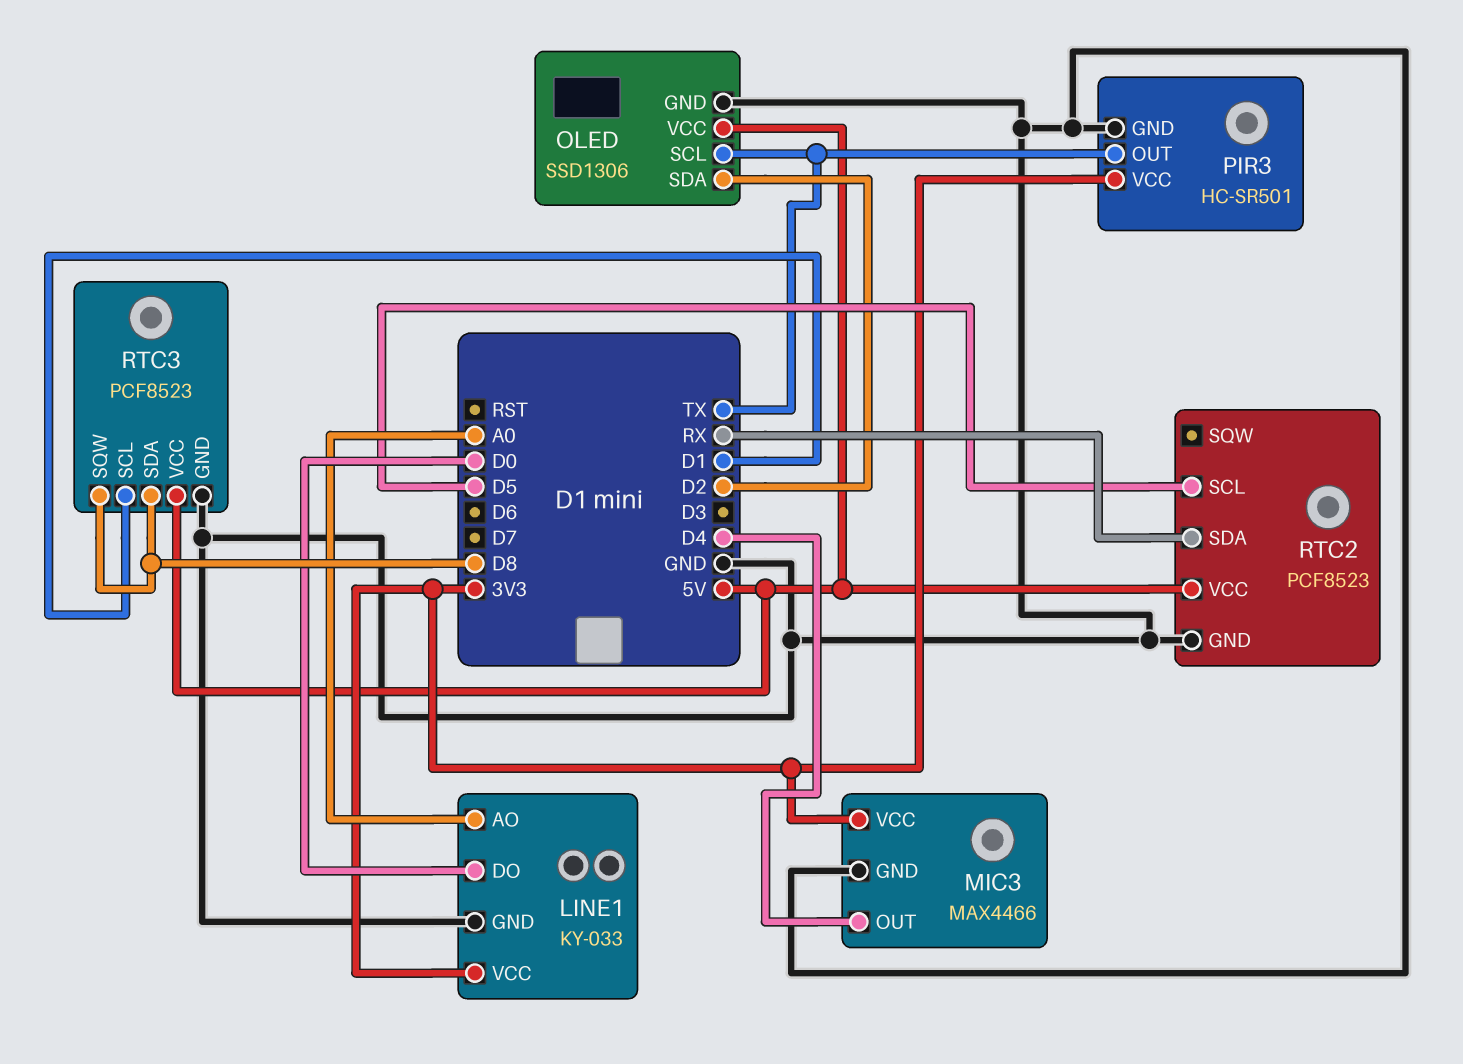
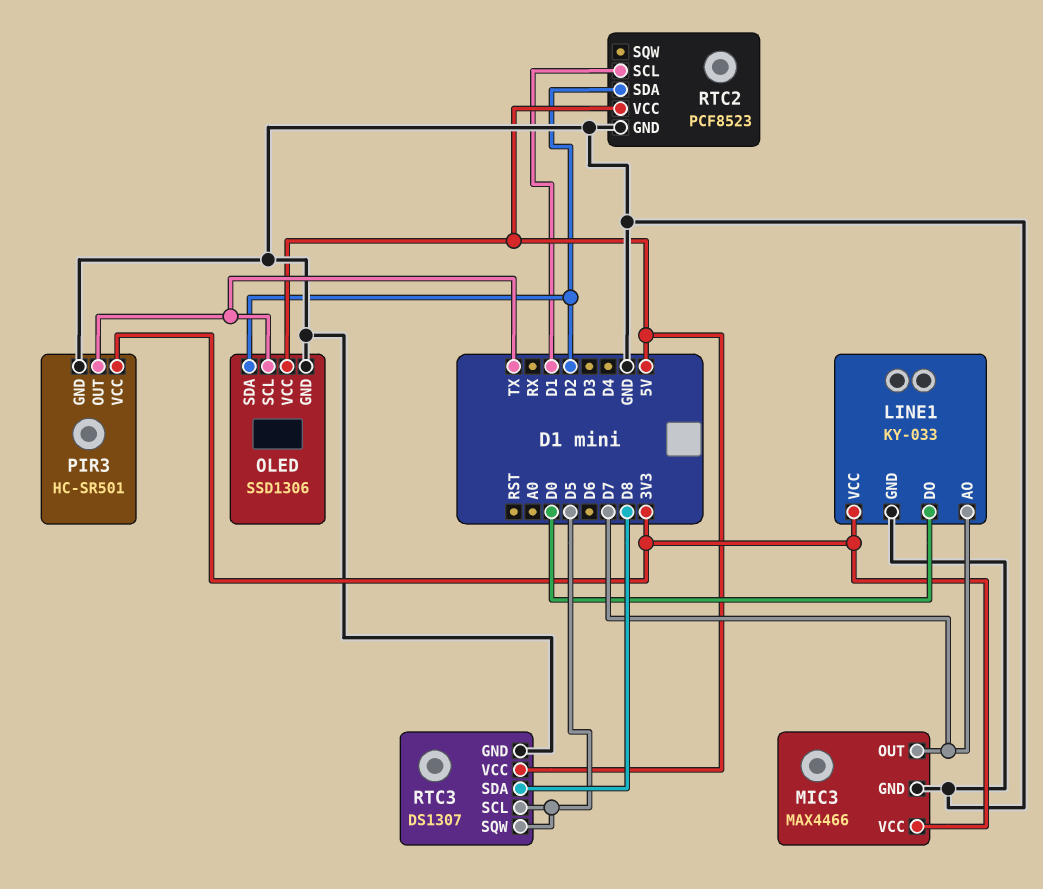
LINE1 pin AO: A0 -> D7
MIC3 pin OUT: D4 -> D7
RTC2 pin SCL: D5 -> D1
RTC2 pin SDA: RX -> D2
RTC3: PCF8523 -> DS1307
RTC3 pin SCL: D1 -> D5
RTC3 pin SQW: D8 -> D5

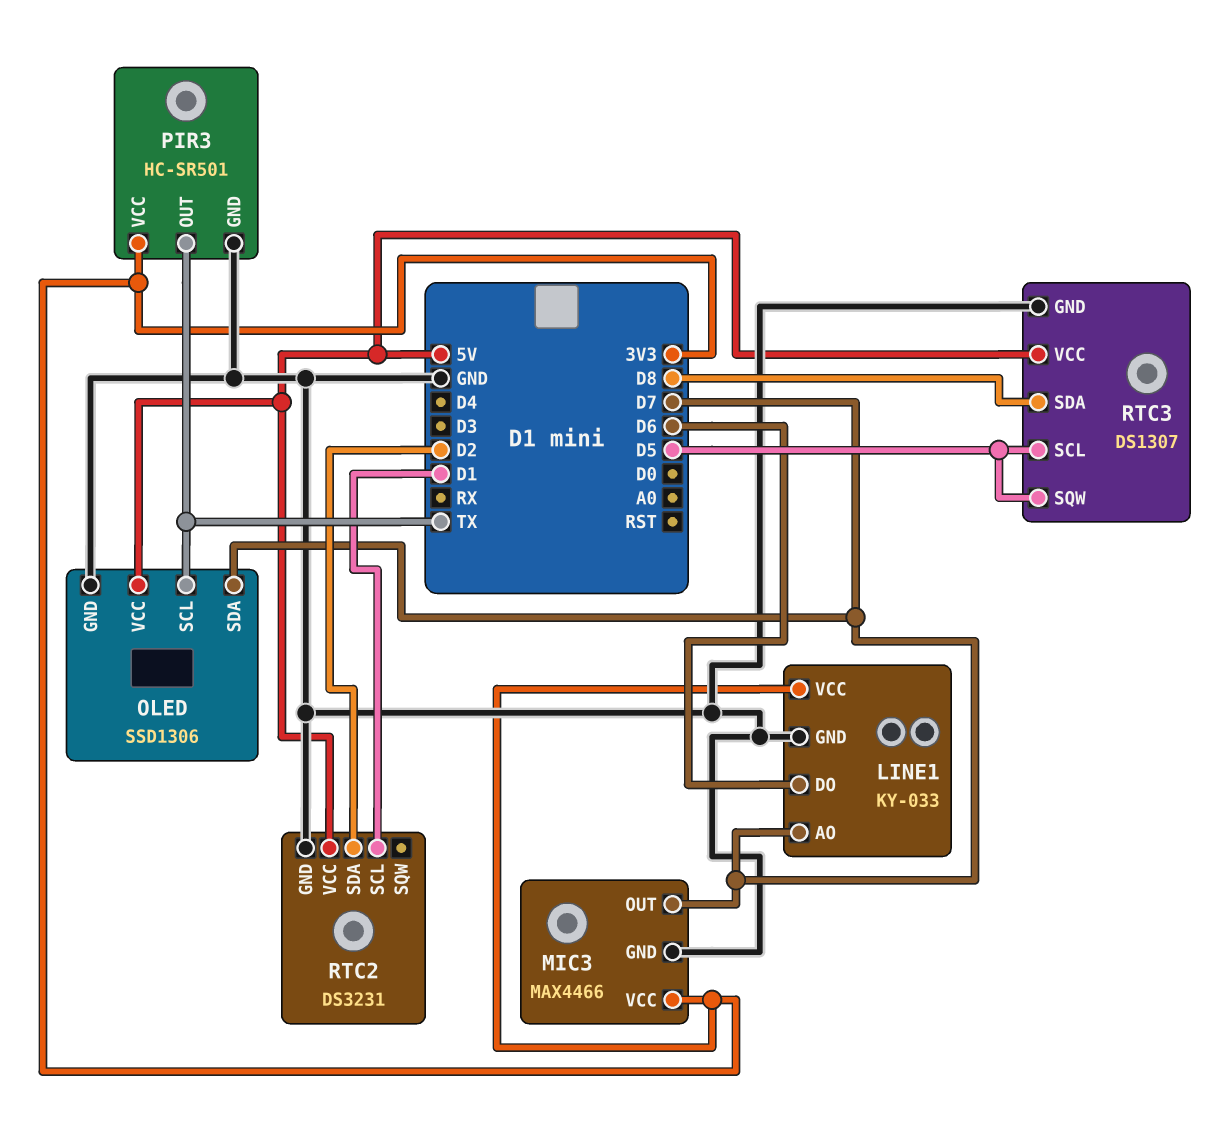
LINE1 pin DO: D0 -> D6
OLED pin SDA: D2 -> D7
RTC2: PCF8523 -> DS3231

